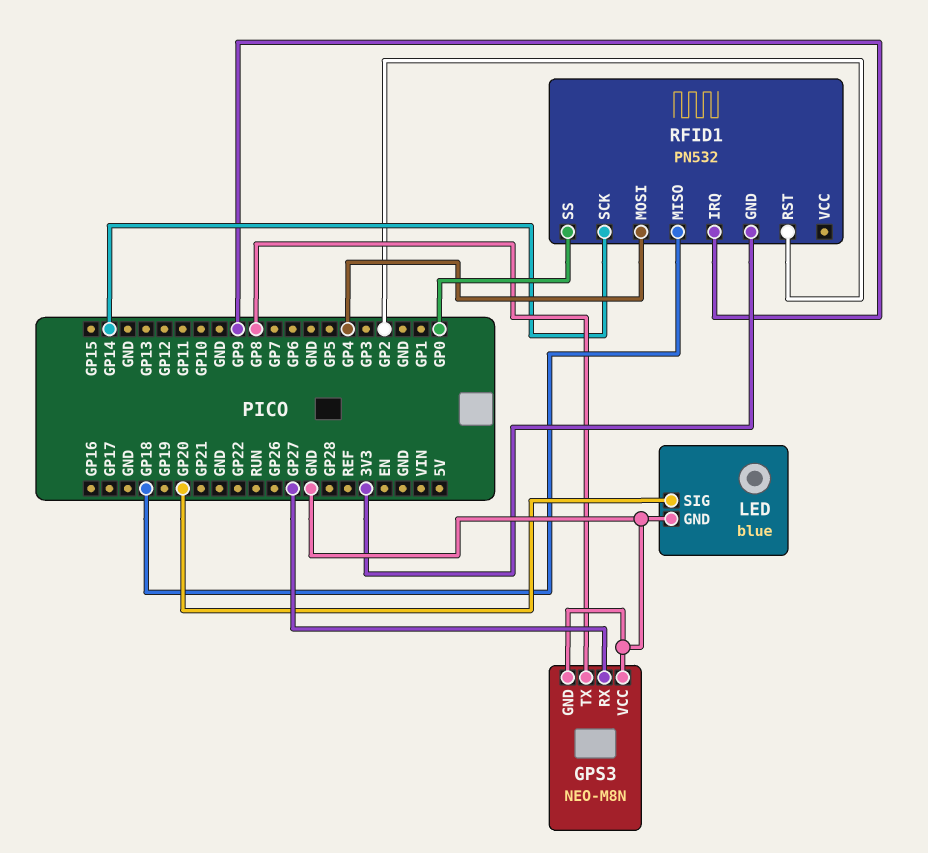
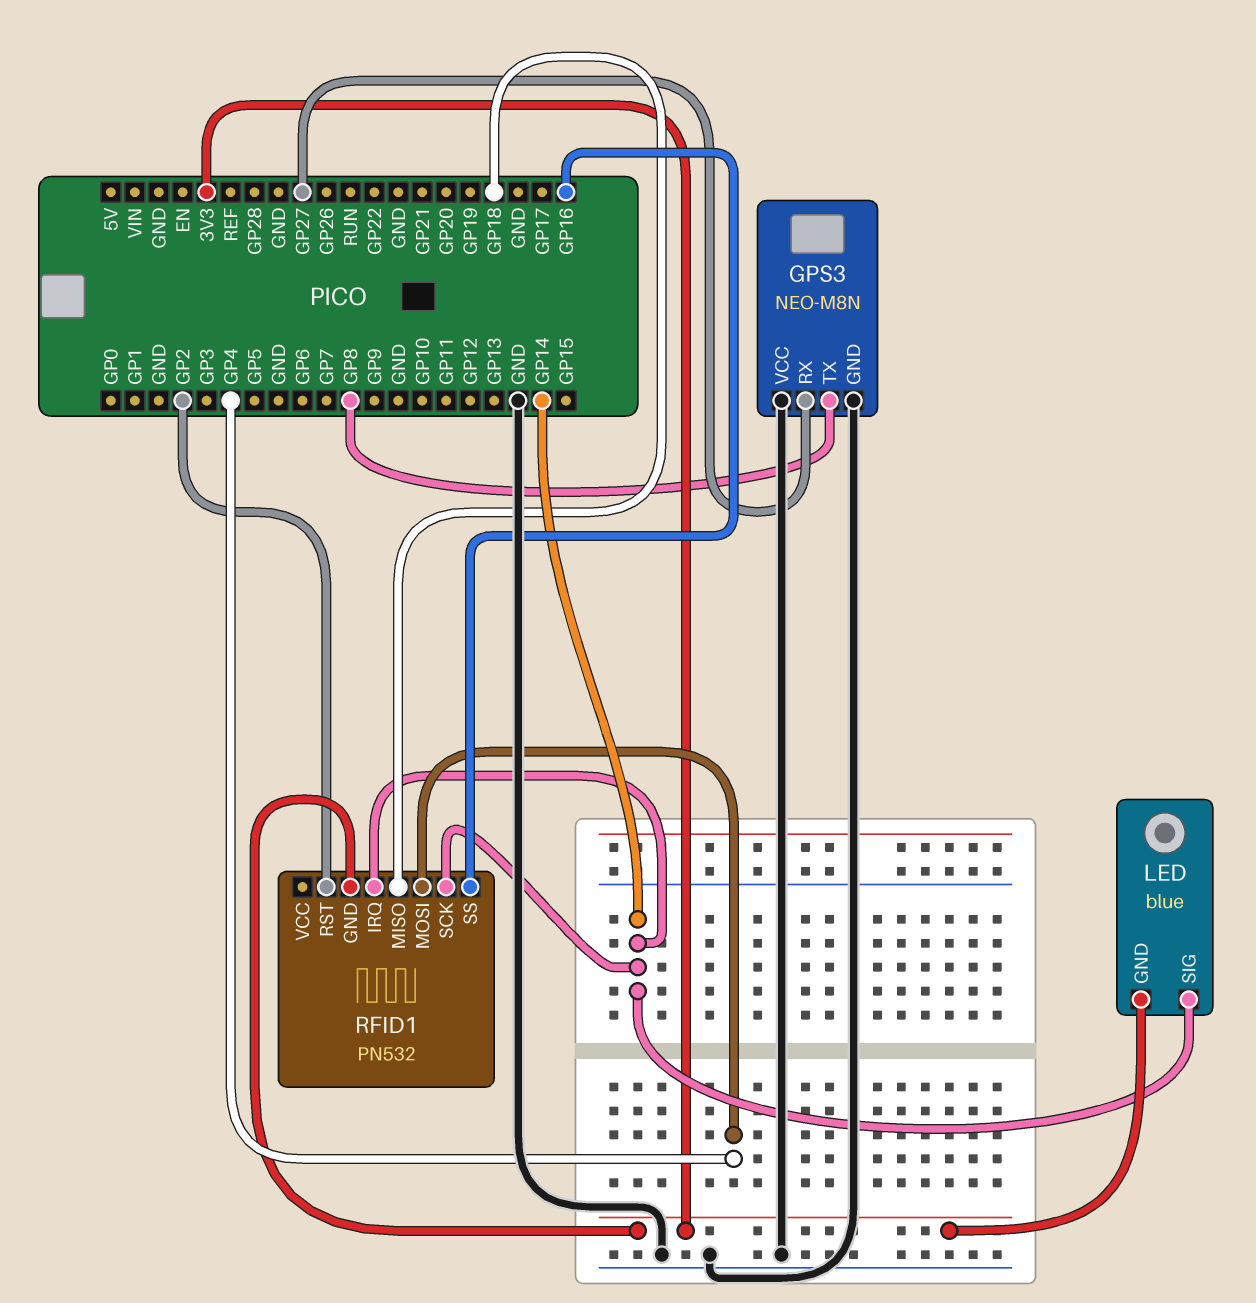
LED pin GND: GND -> 3V3
LED pin SIG: GP20 -> GP14
RFID1 pin IRQ: GP9 -> GP14
RFID1 pin SS: GP0 -> GP16

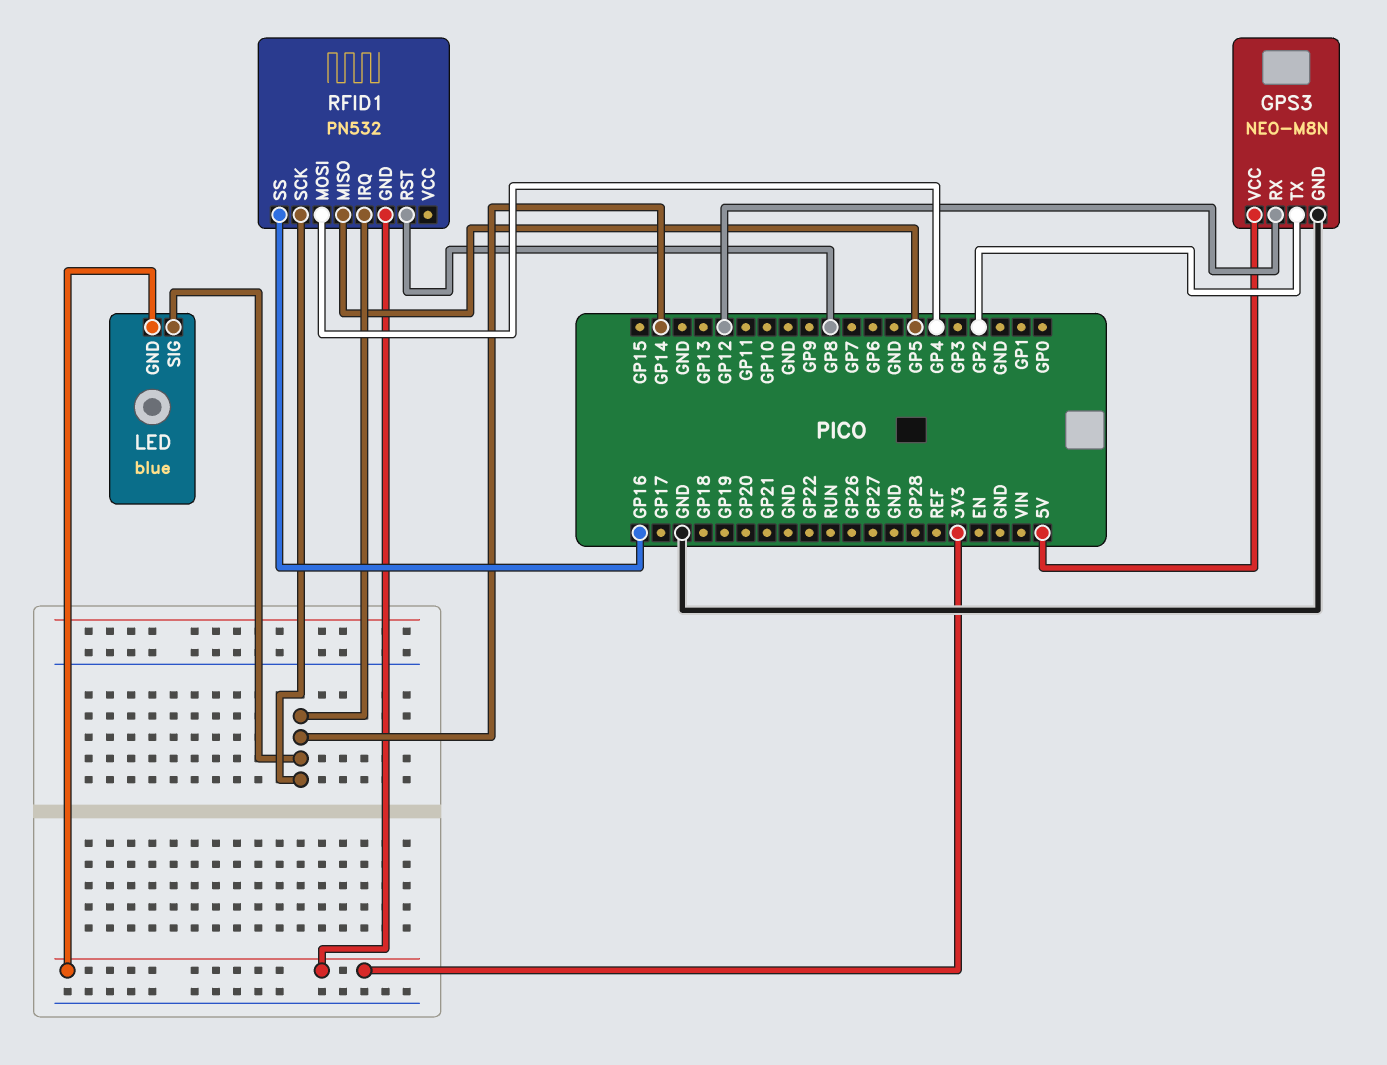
GPS3 pin RX: GP27 -> GP12
GPS3 pin TX: GP8 -> GP2
GPS3 pin VCC: GND -> 5V
RFID1 pin MISO: GP18 -> GP5
RFID1 pin RST: GP2 -> GP8

